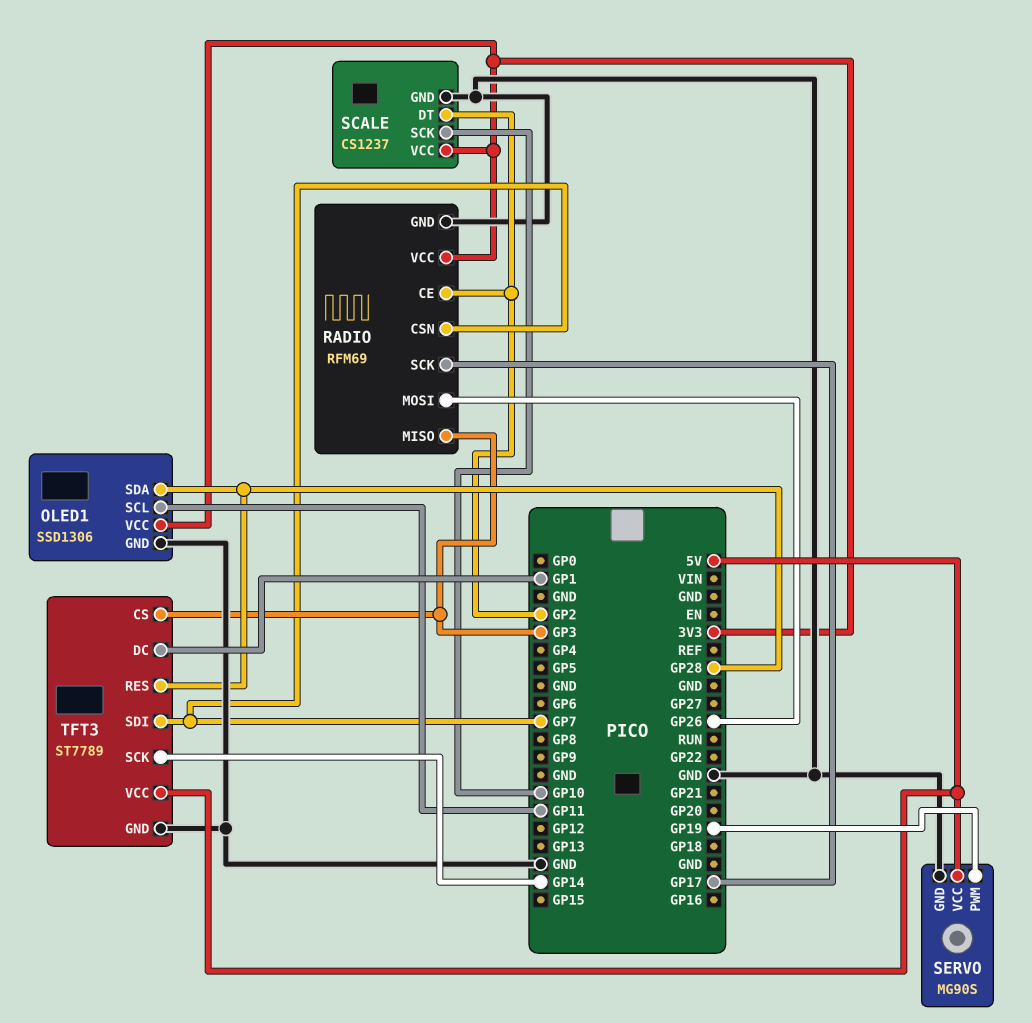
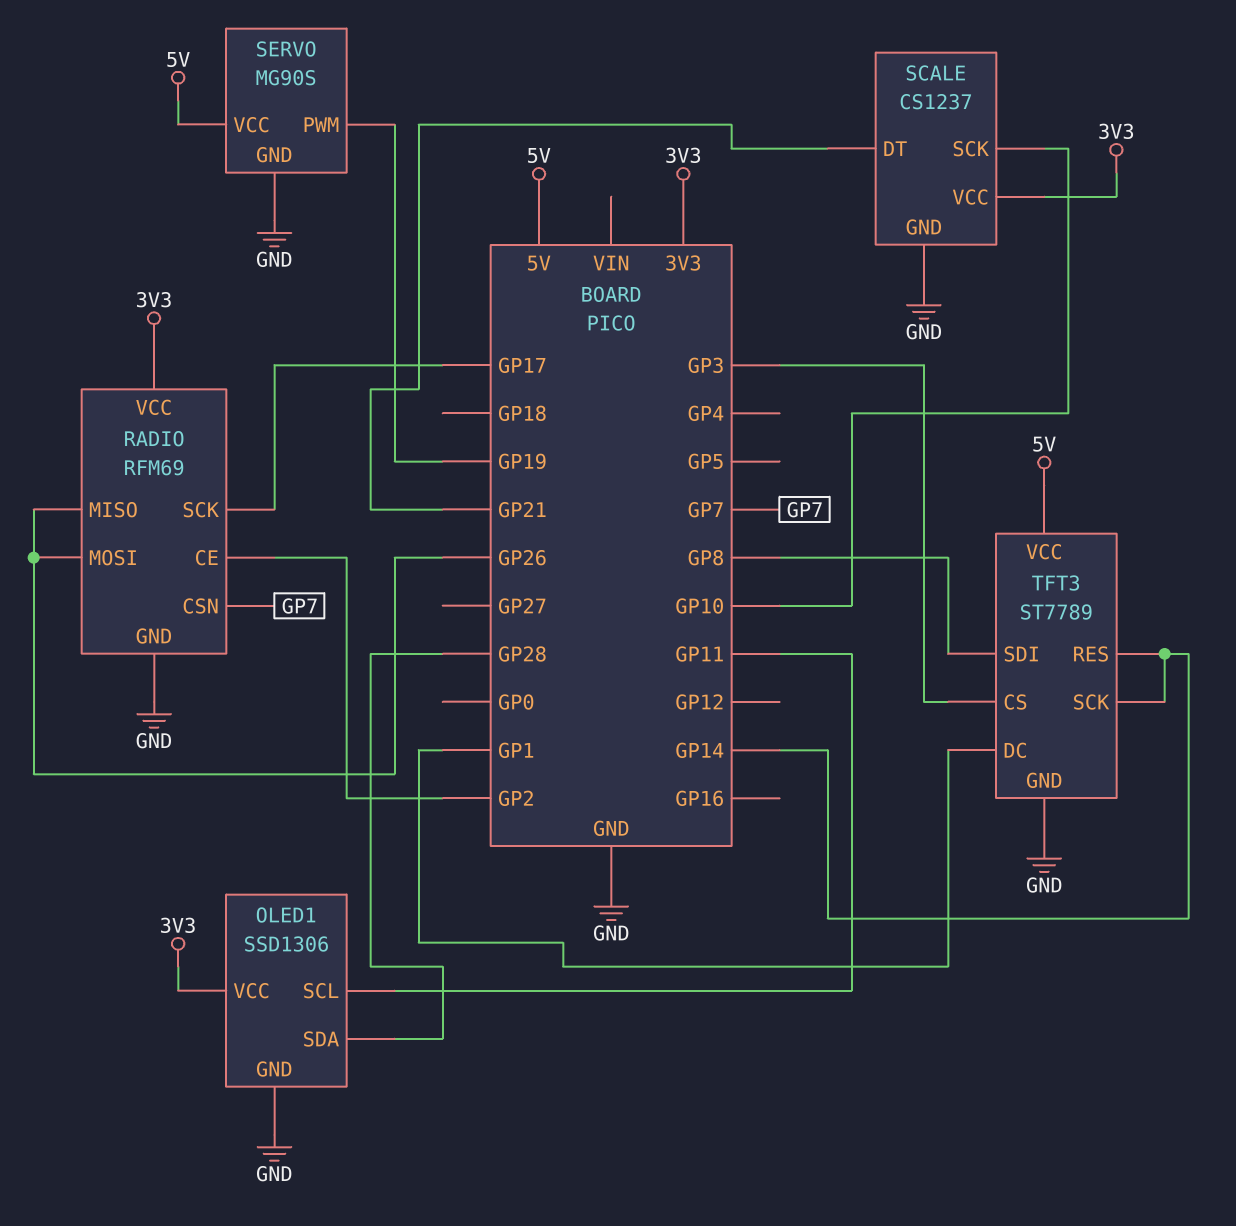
RADIO pin MISO: GP3 -> GP26
SCALE pin DT: GP2 -> GP21
TFT3 pin RES: GP28 -> GP14
TFT3 pin SDI: GP7 -> GP8

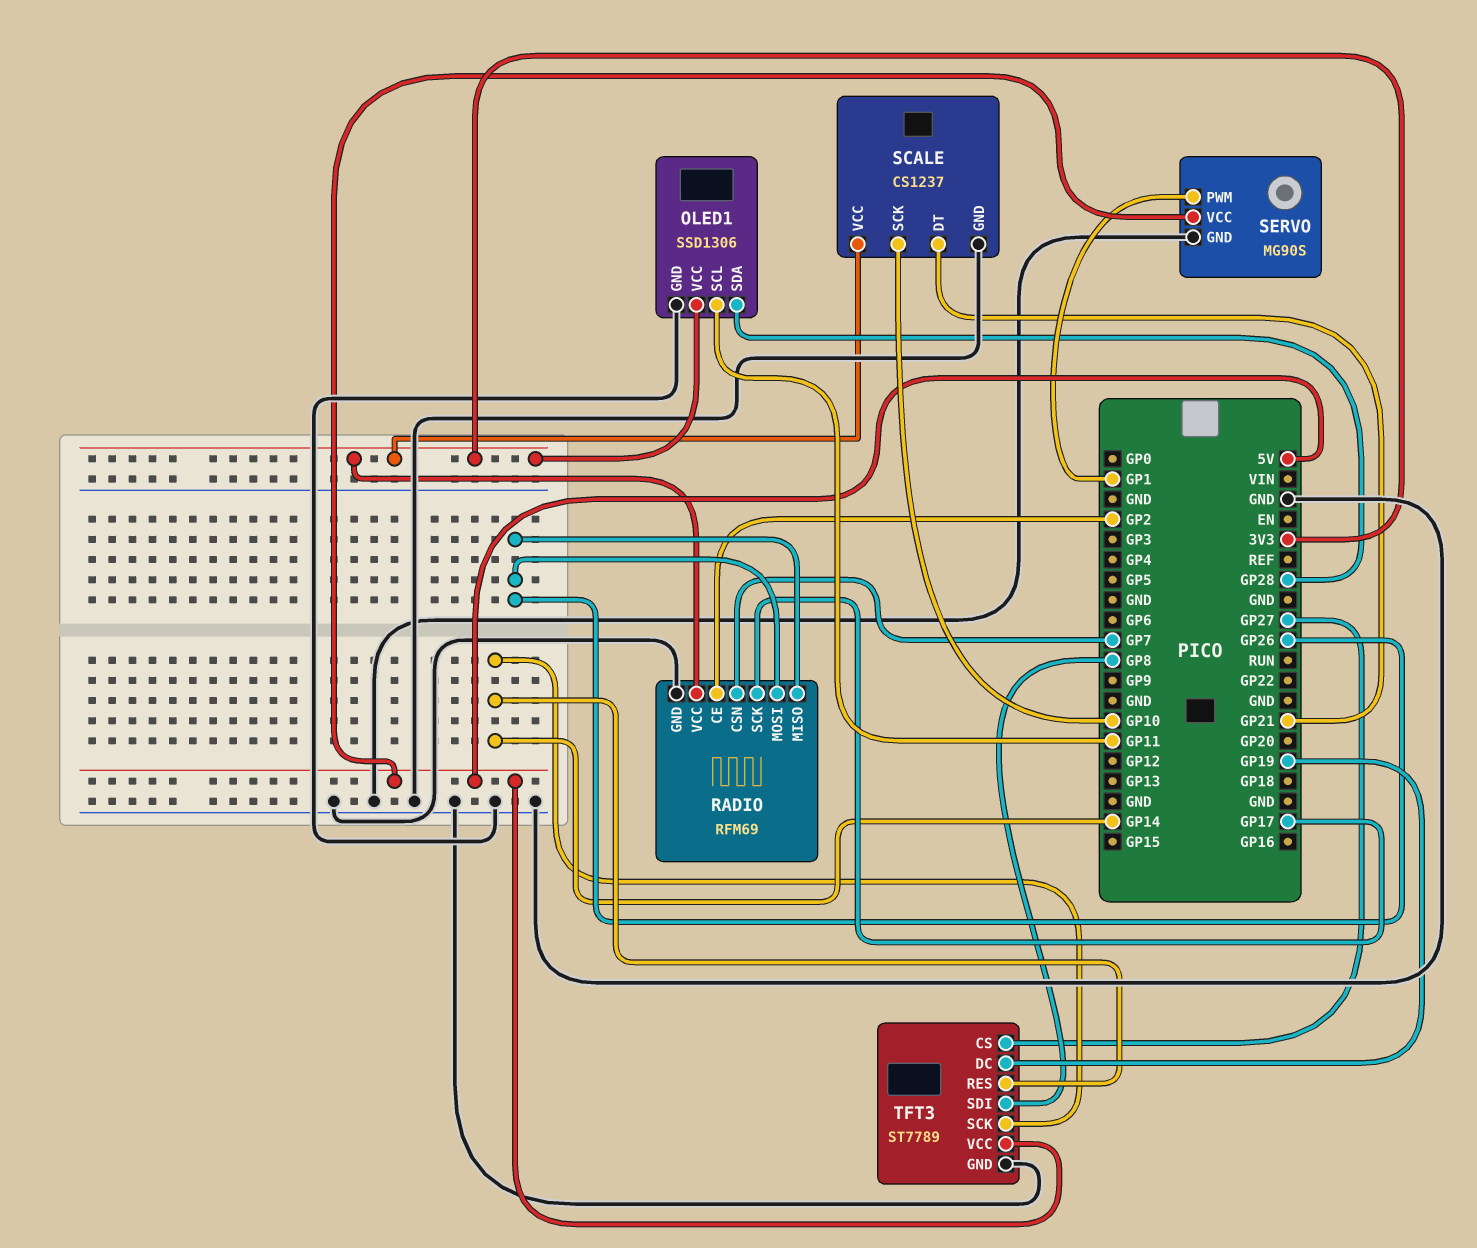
SERVO pin PWM: GP19 -> GP1
TFT3 pin CS: GP3 -> GP27
TFT3 pin DC: GP1 -> GP19

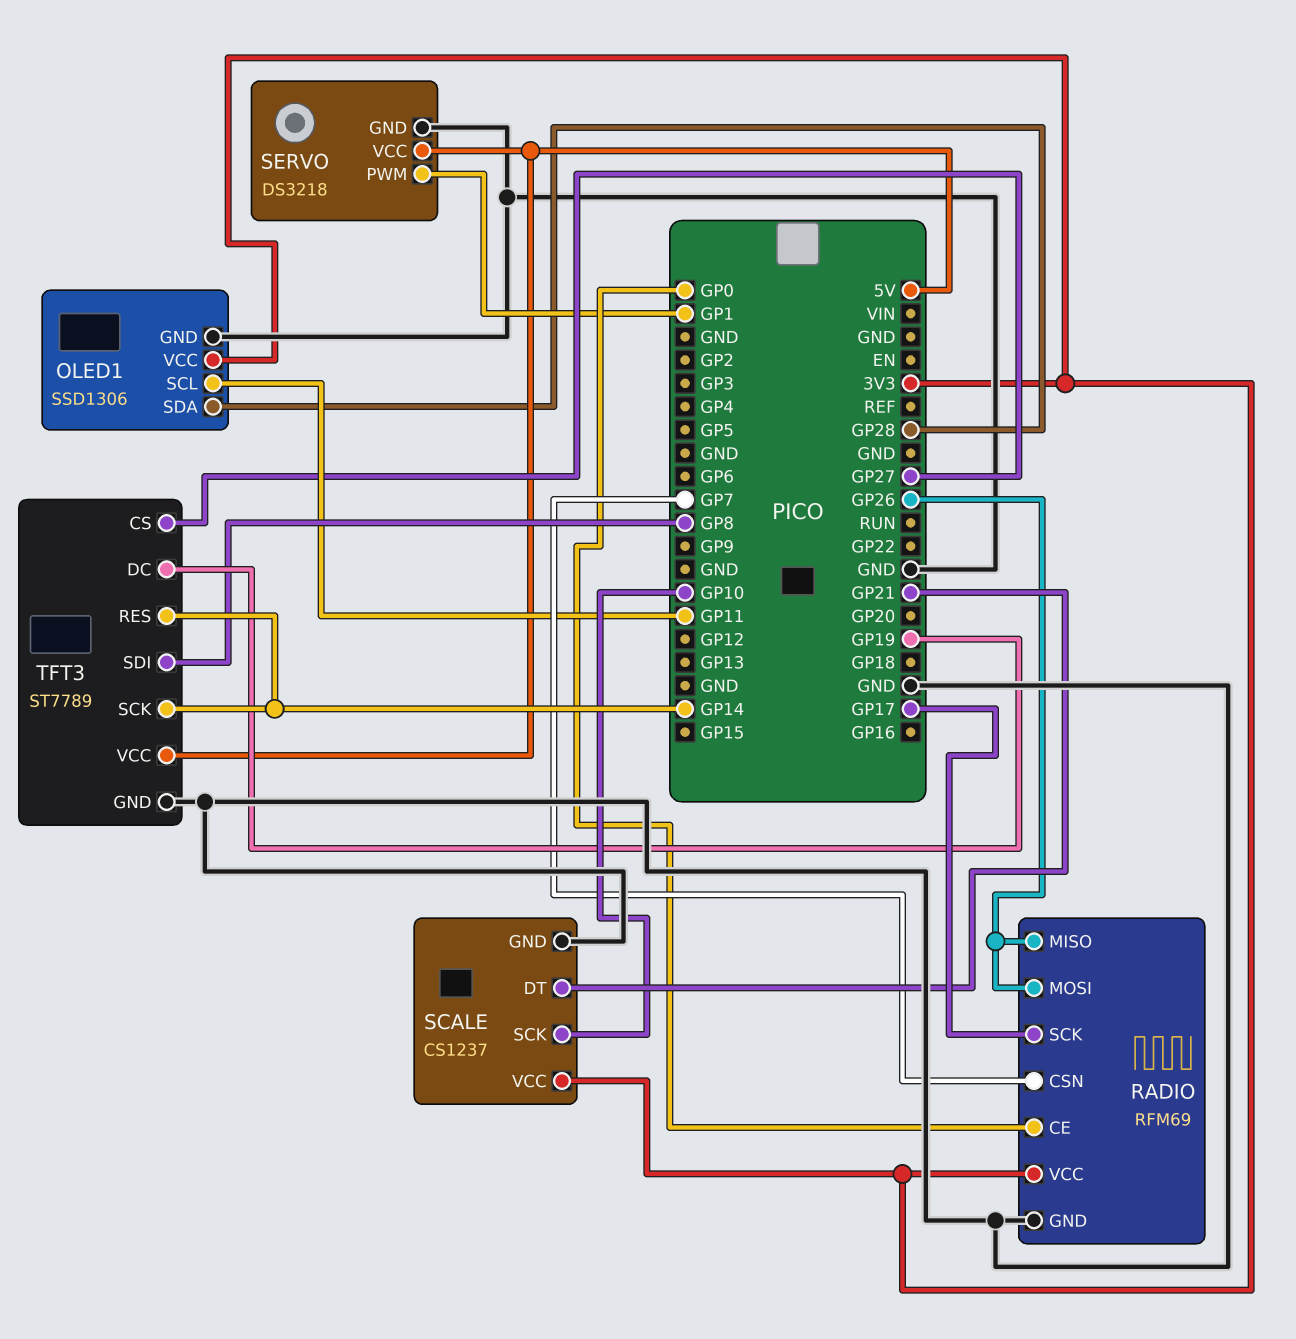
RADIO pin CE: GP2 -> GP0
SERVO: MG90S -> DS3218

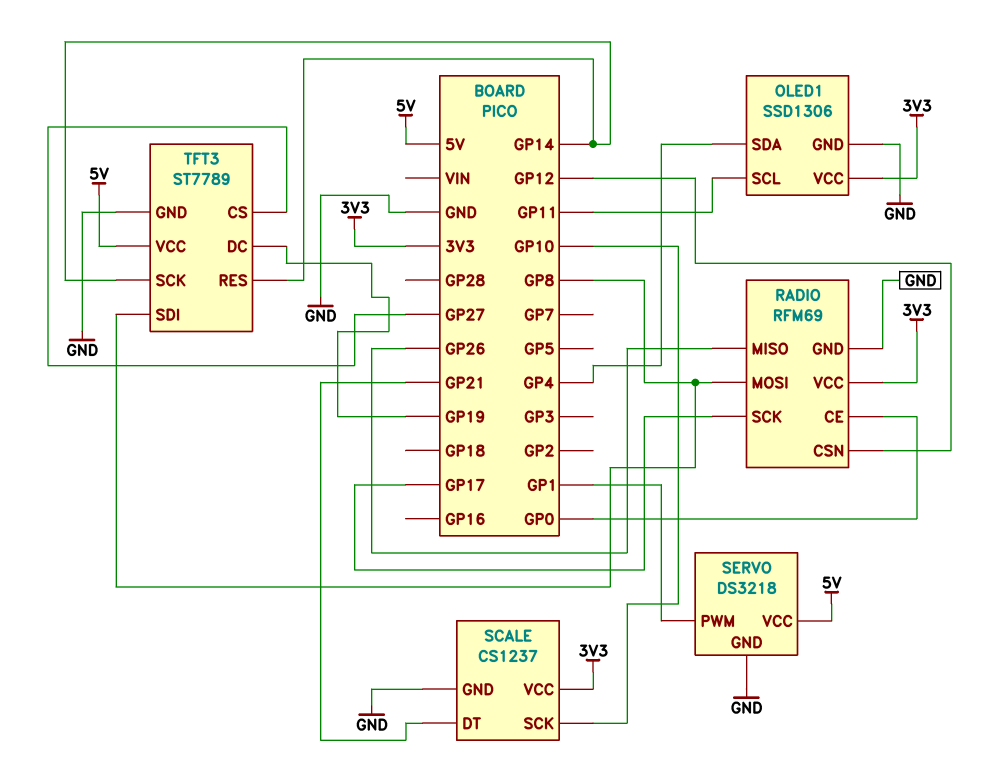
OLED1 pin SDA: GP28 -> GP4
RADIO pin CSN: GP7 -> GP12
RADIO pin MOSI: GP26 -> GP8

